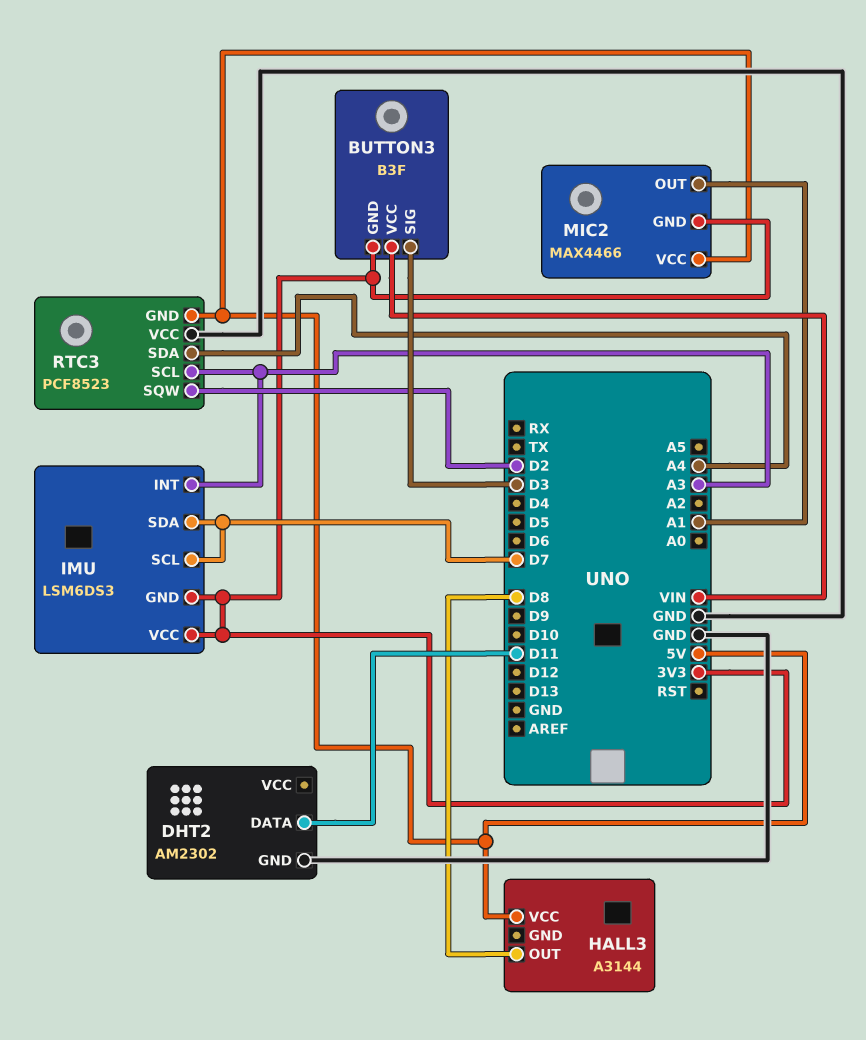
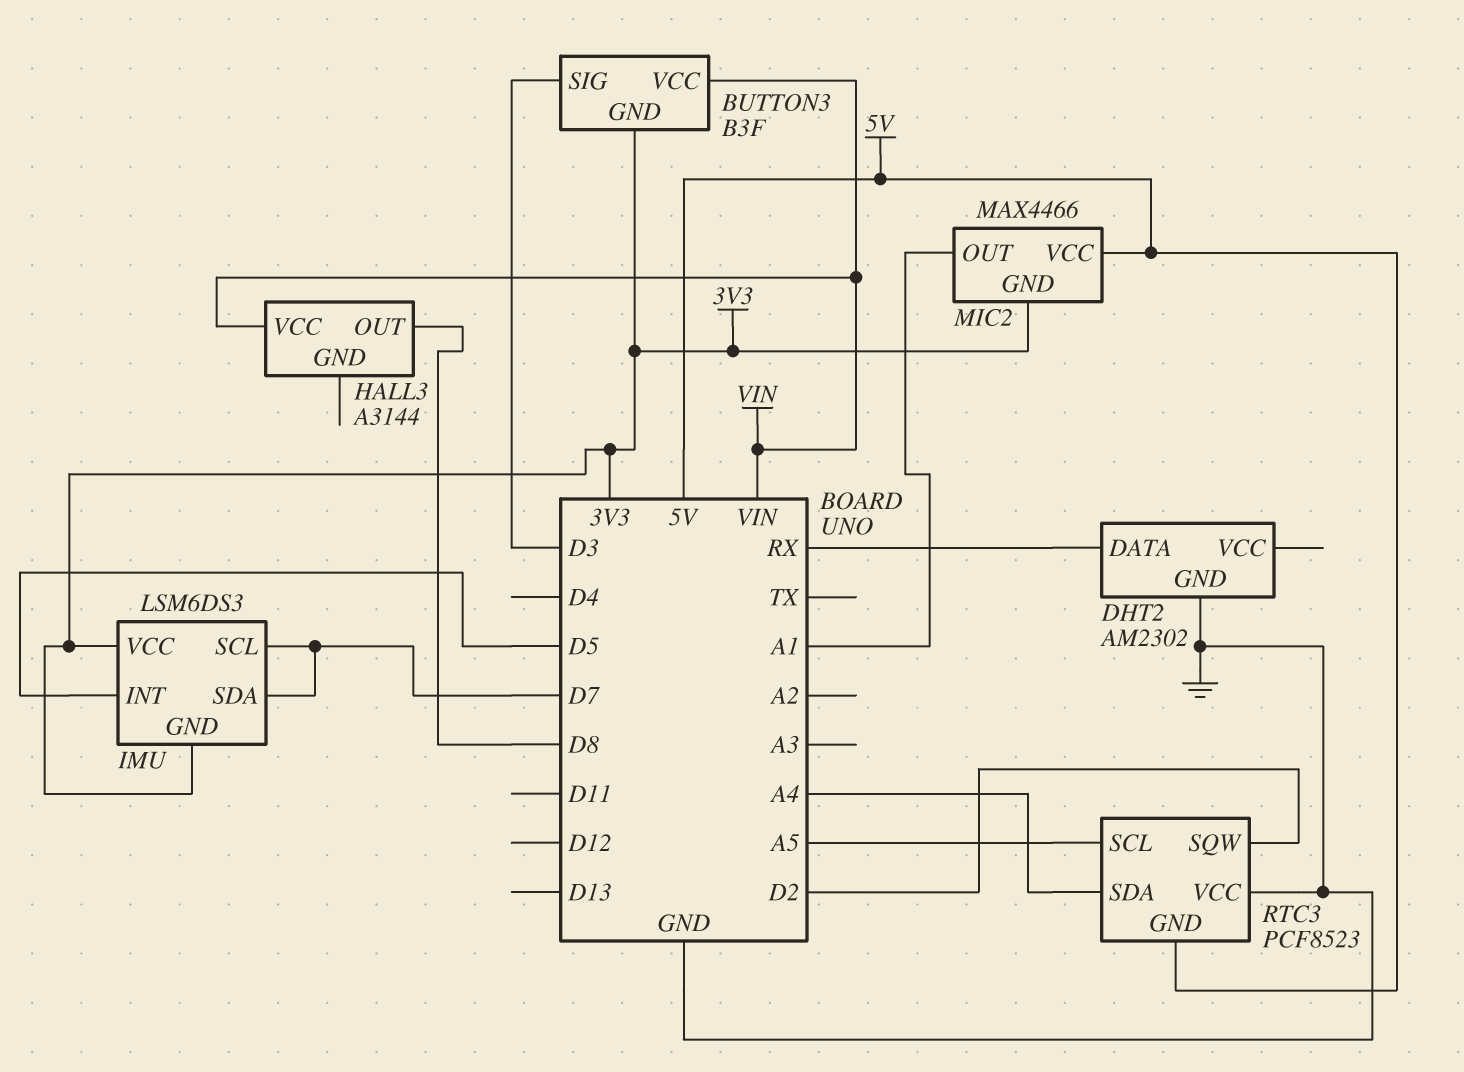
DHT2 pin DATA: D11 -> RX
HALL3 pin VCC: 5V -> VIN
IMU pin INT: A3 -> D5
RTC3 pin SCL: A3 -> A5

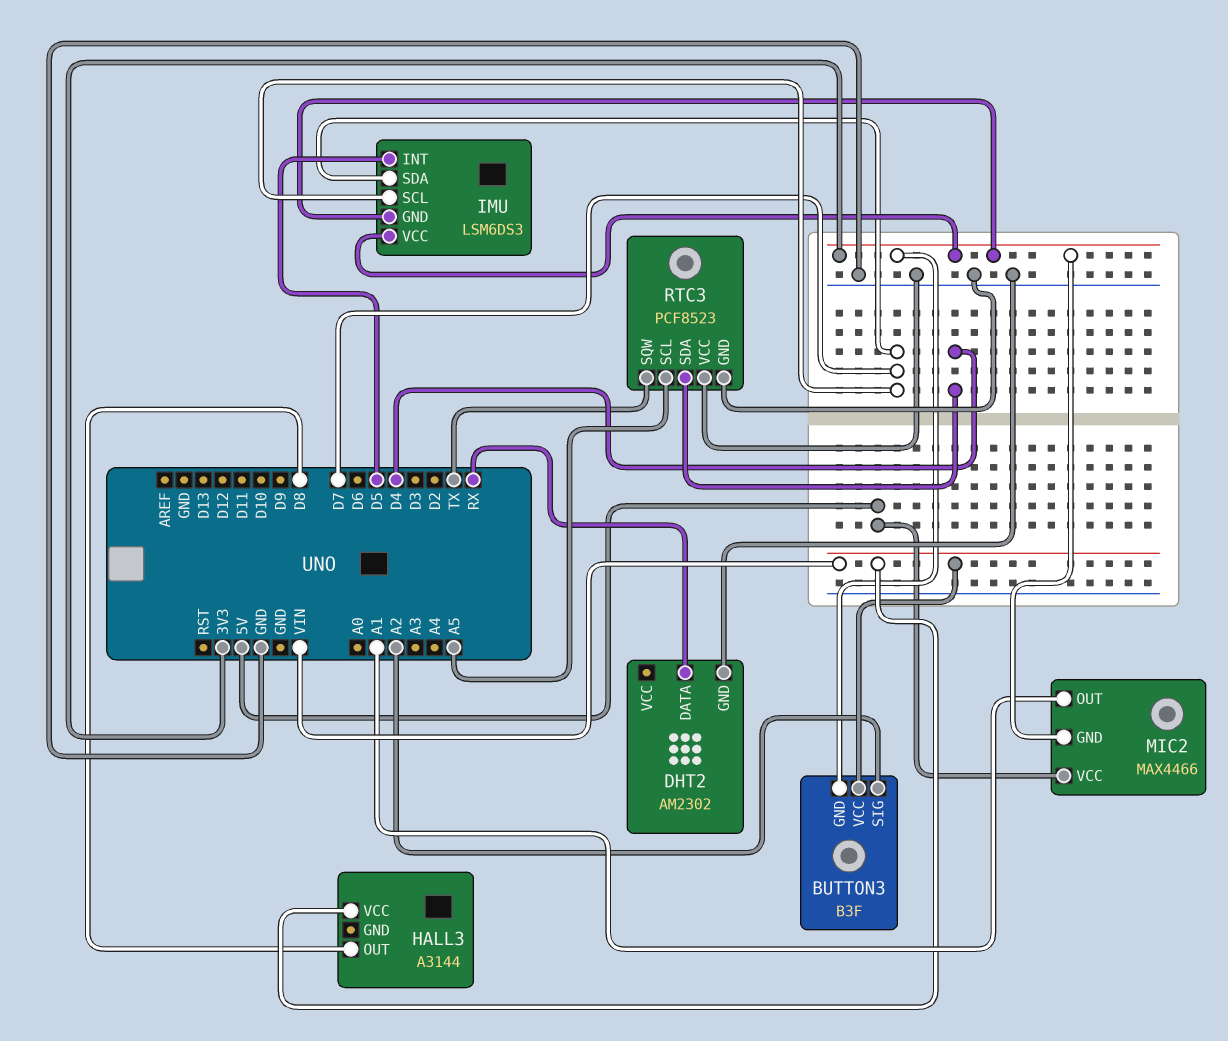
BUTTON3 pin SIG: D3 -> A2
RTC3 pin GND: 5V -> GND
RTC3 pin SDA: A4 -> D4
RTC3 pin SQW: D2 -> TX

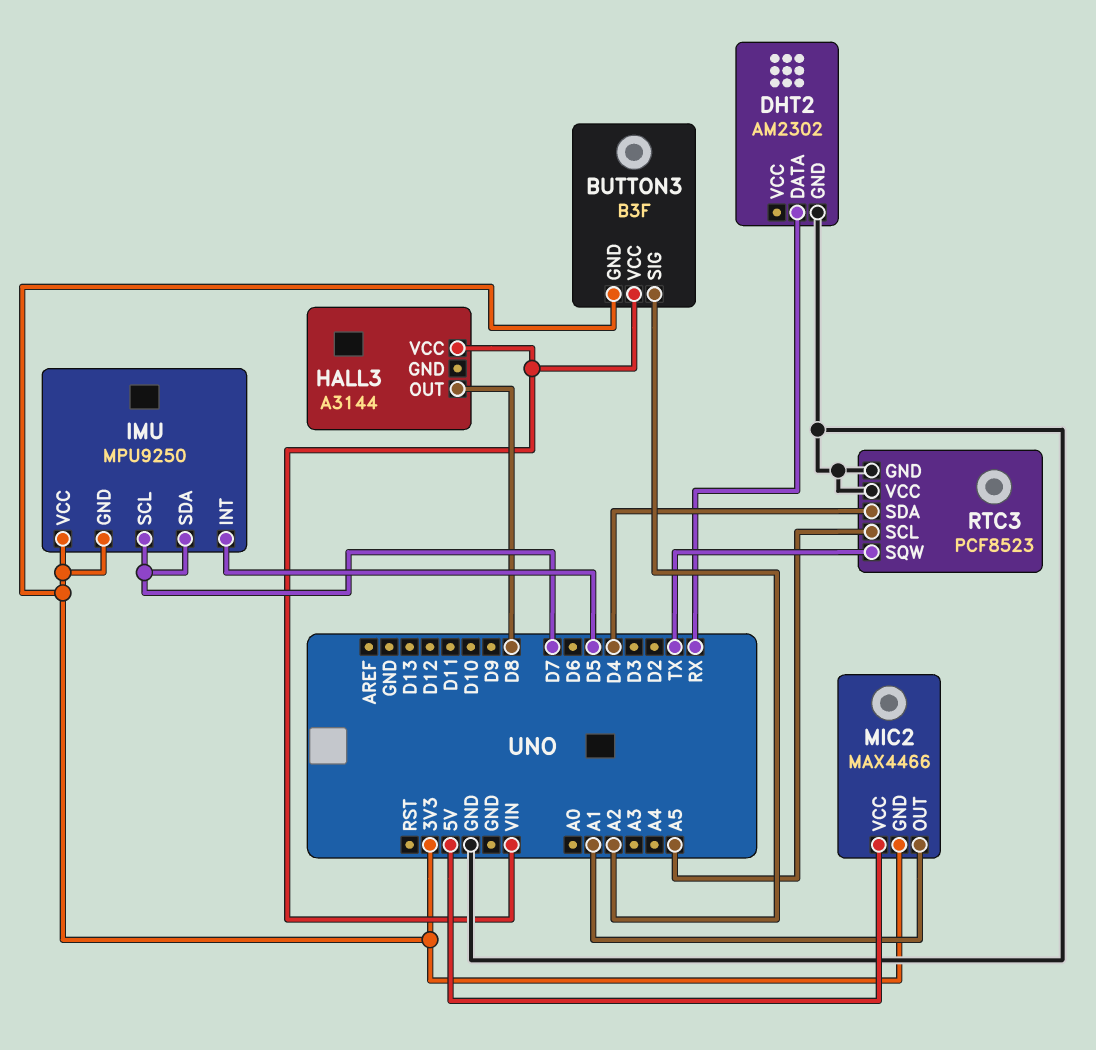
IMU: LSM6DS3 -> MPU9250

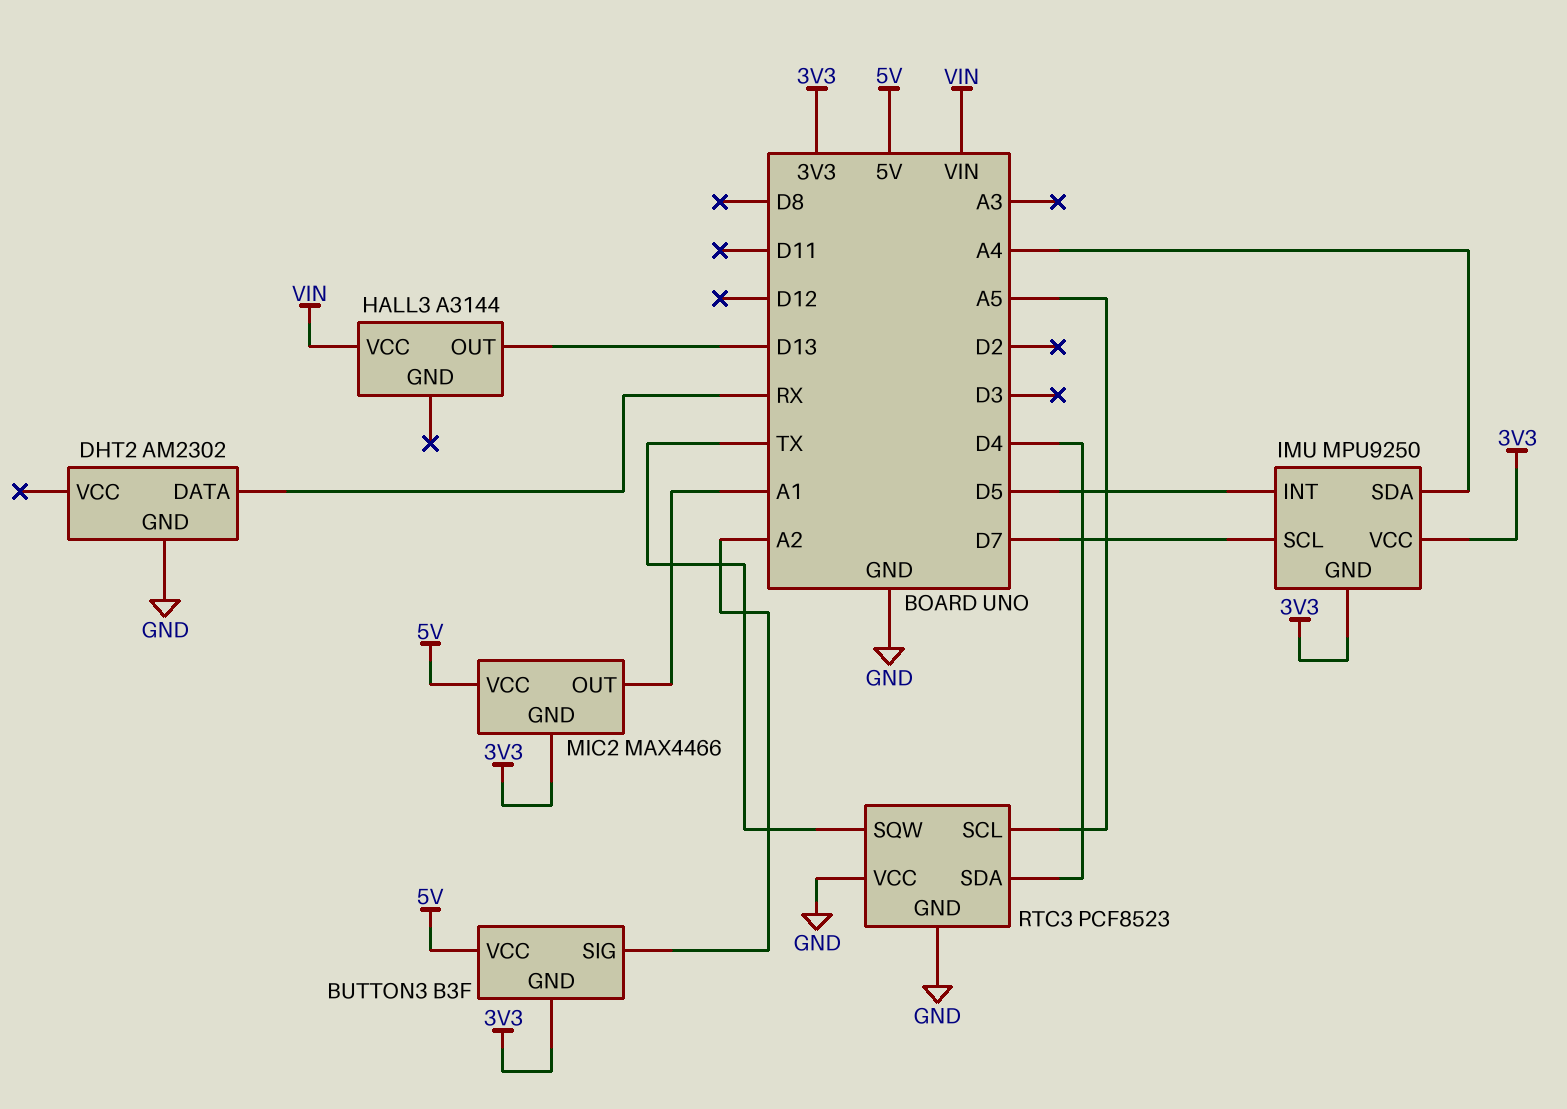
BUTTON3 pin VCC: VIN -> 5V
HALL3 pin OUT: D8 -> D13
IMU pin SDA: D7 -> A4

